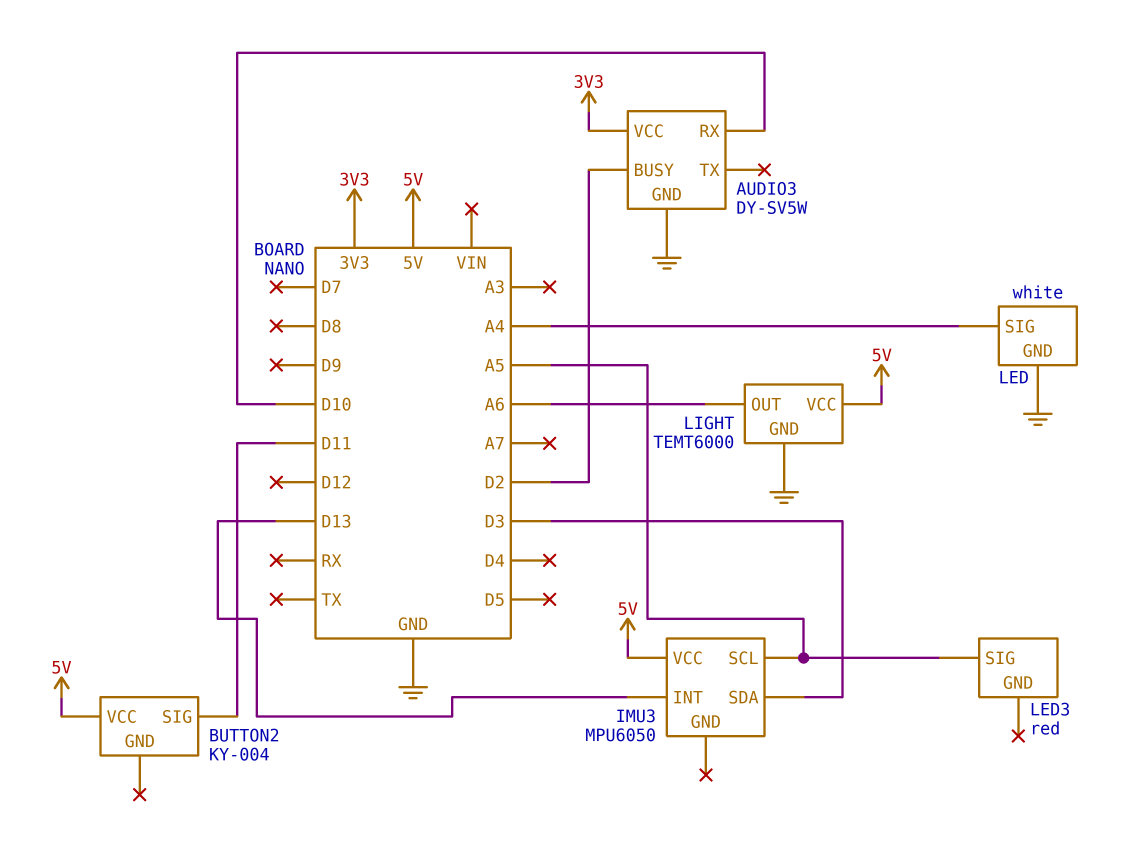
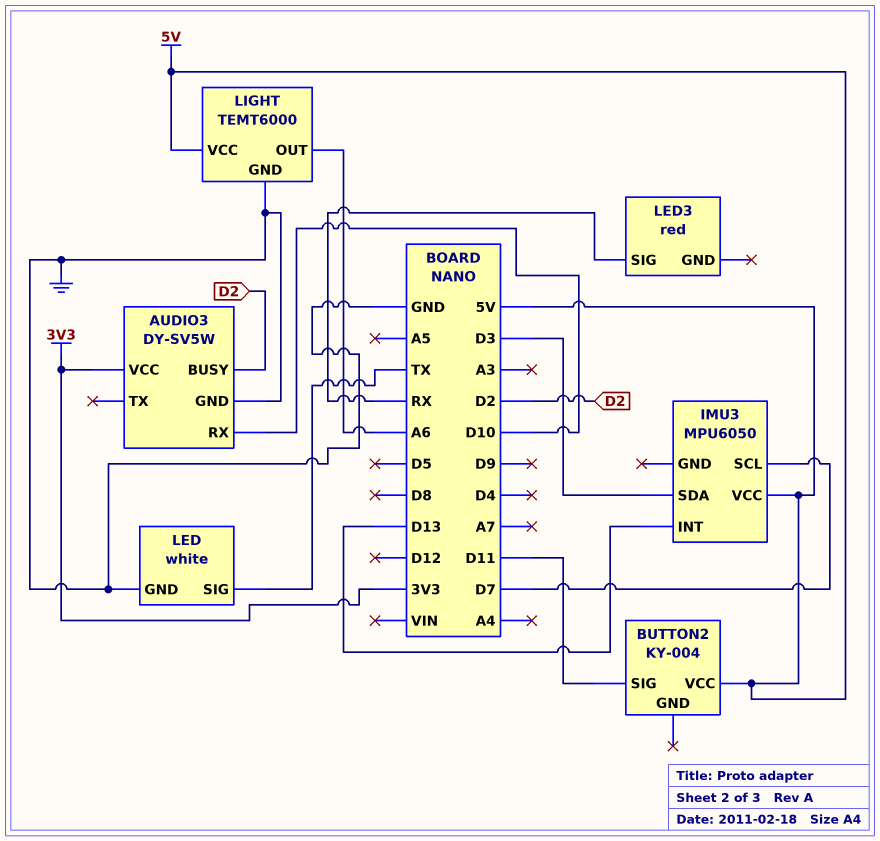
IMU3 pin SCL: A5 -> D7
LED pin SIG: A4 -> TX
LED3 pin SIG: A5 -> RX

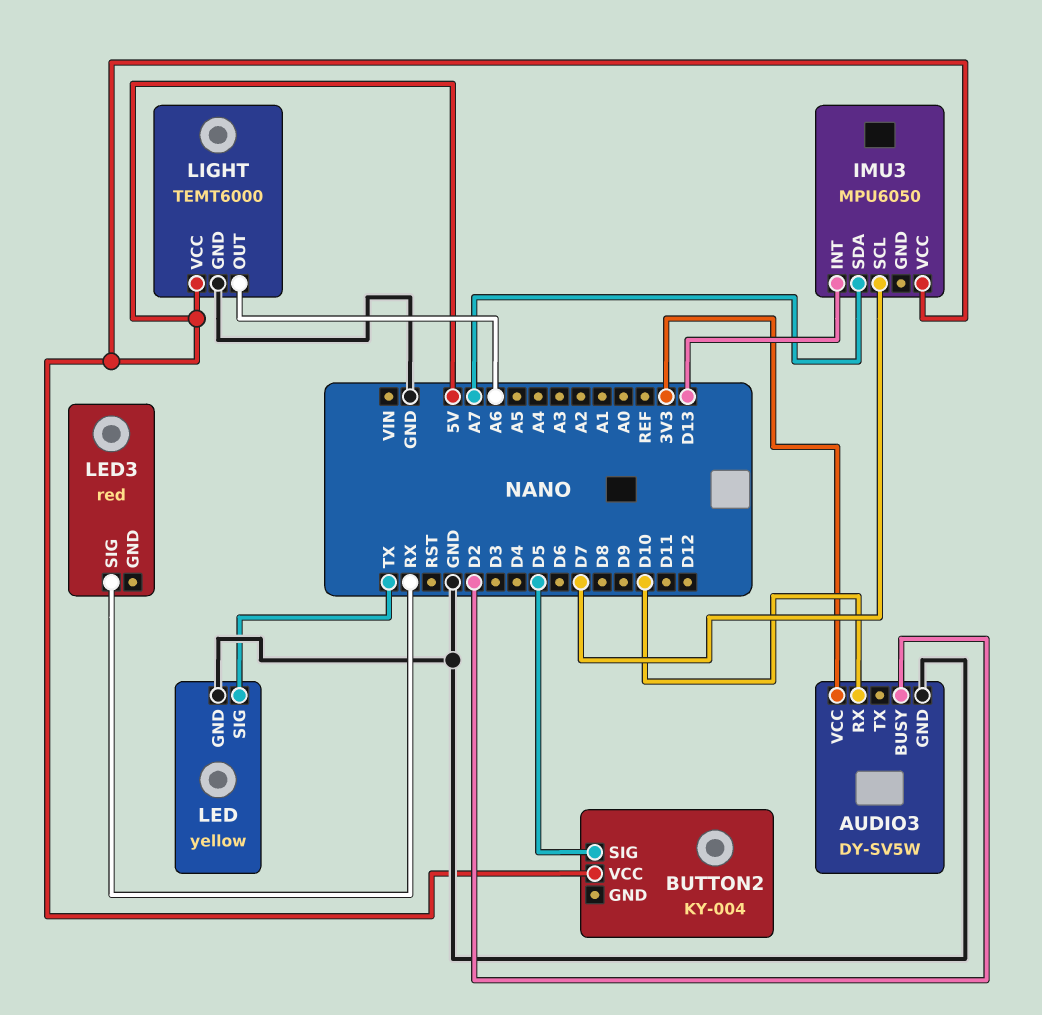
BUTTON2 pin SIG: D11 -> D5
IMU3 pin SDA: D3 -> A7
LED: white -> yellow

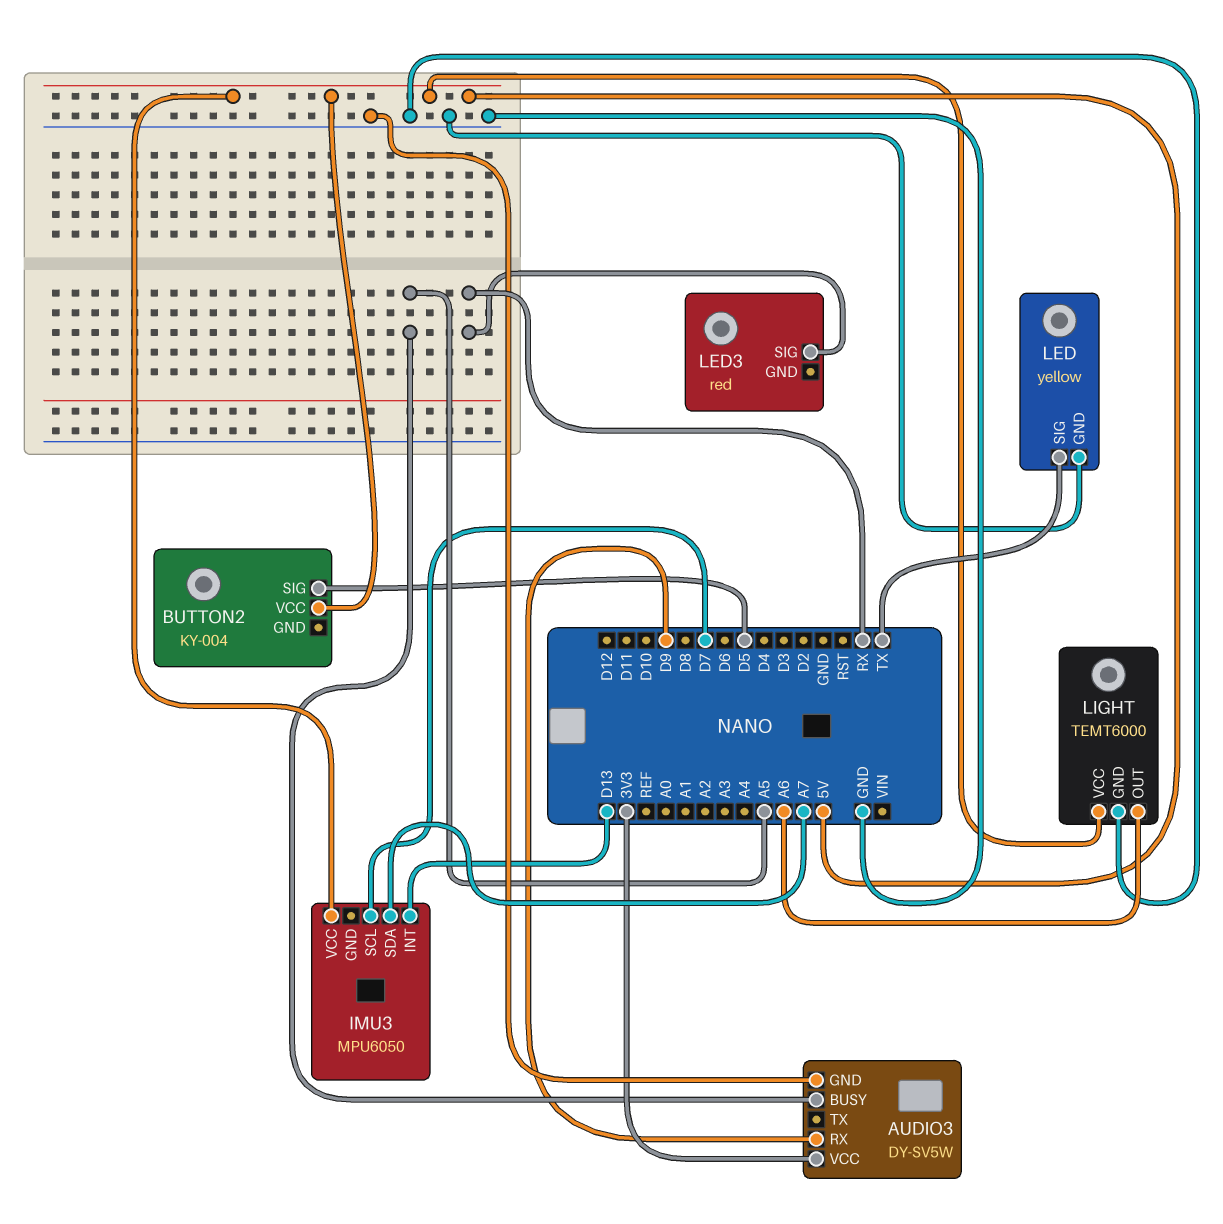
AUDIO3 pin BUSY: D2 -> A5
AUDIO3 pin RX: D10 -> D9

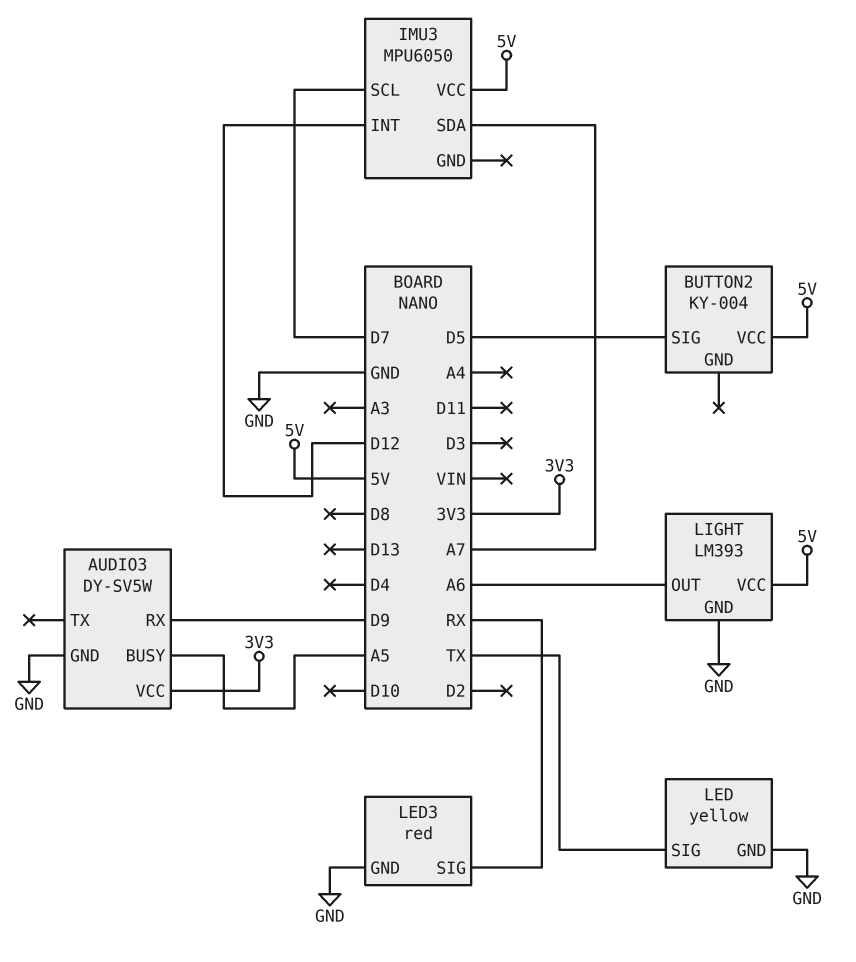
IMU3 pin INT: D13 -> D12
LED3 pin GND: none -> GND
LIGHT: TEMT6000 -> LM393

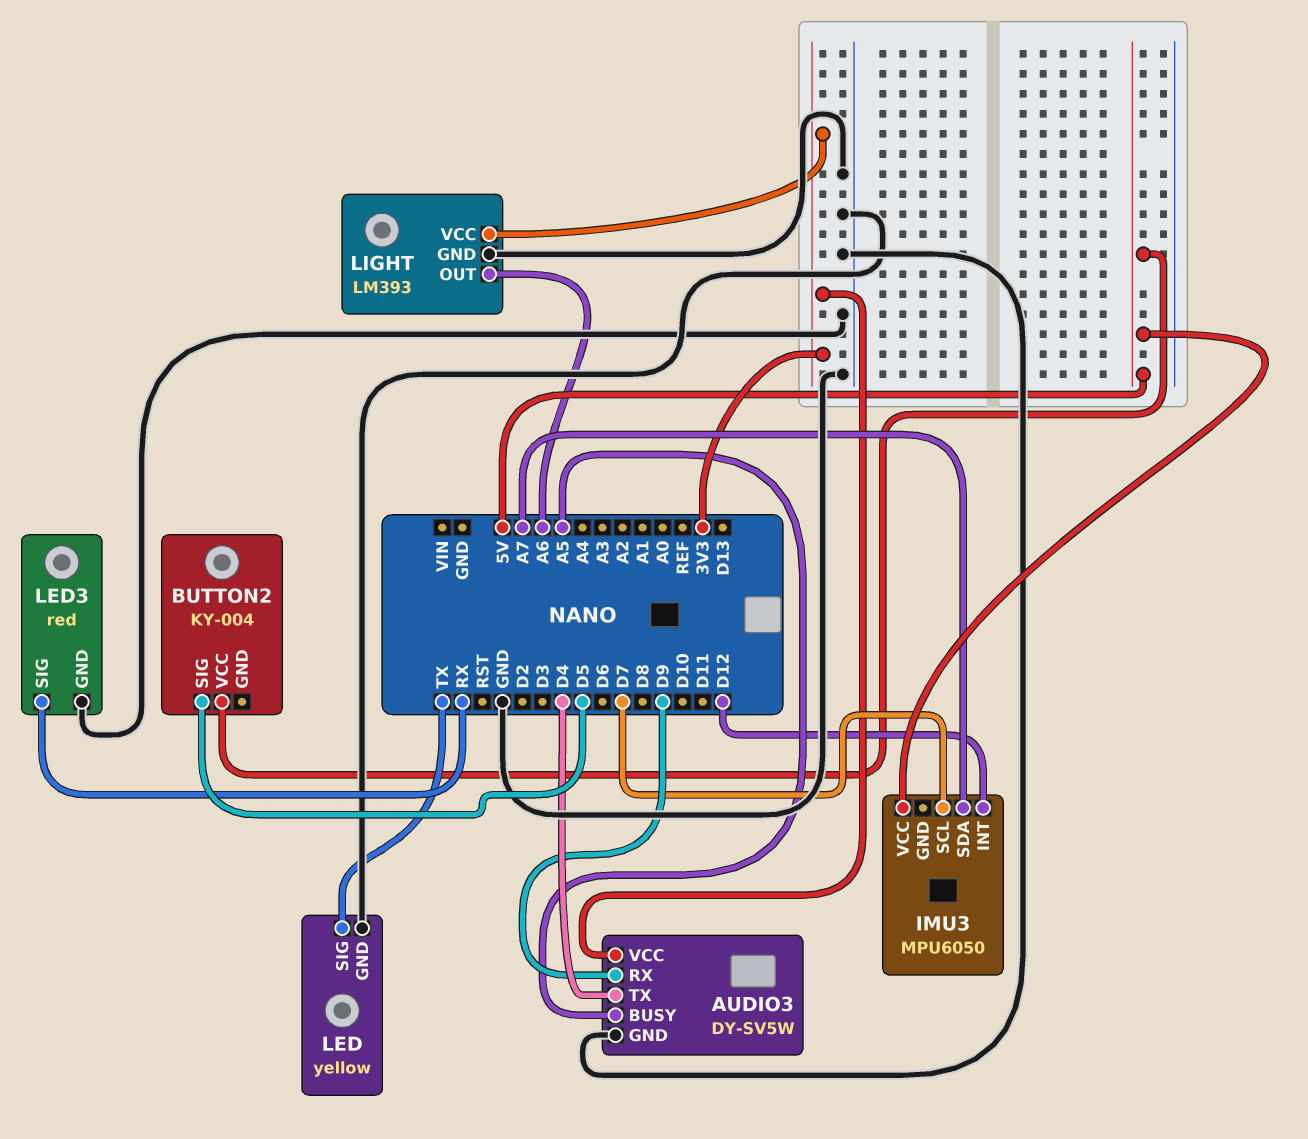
AUDIO3 pin TX: none -> D4
LIGHT pin VCC: 5V -> 3V3

